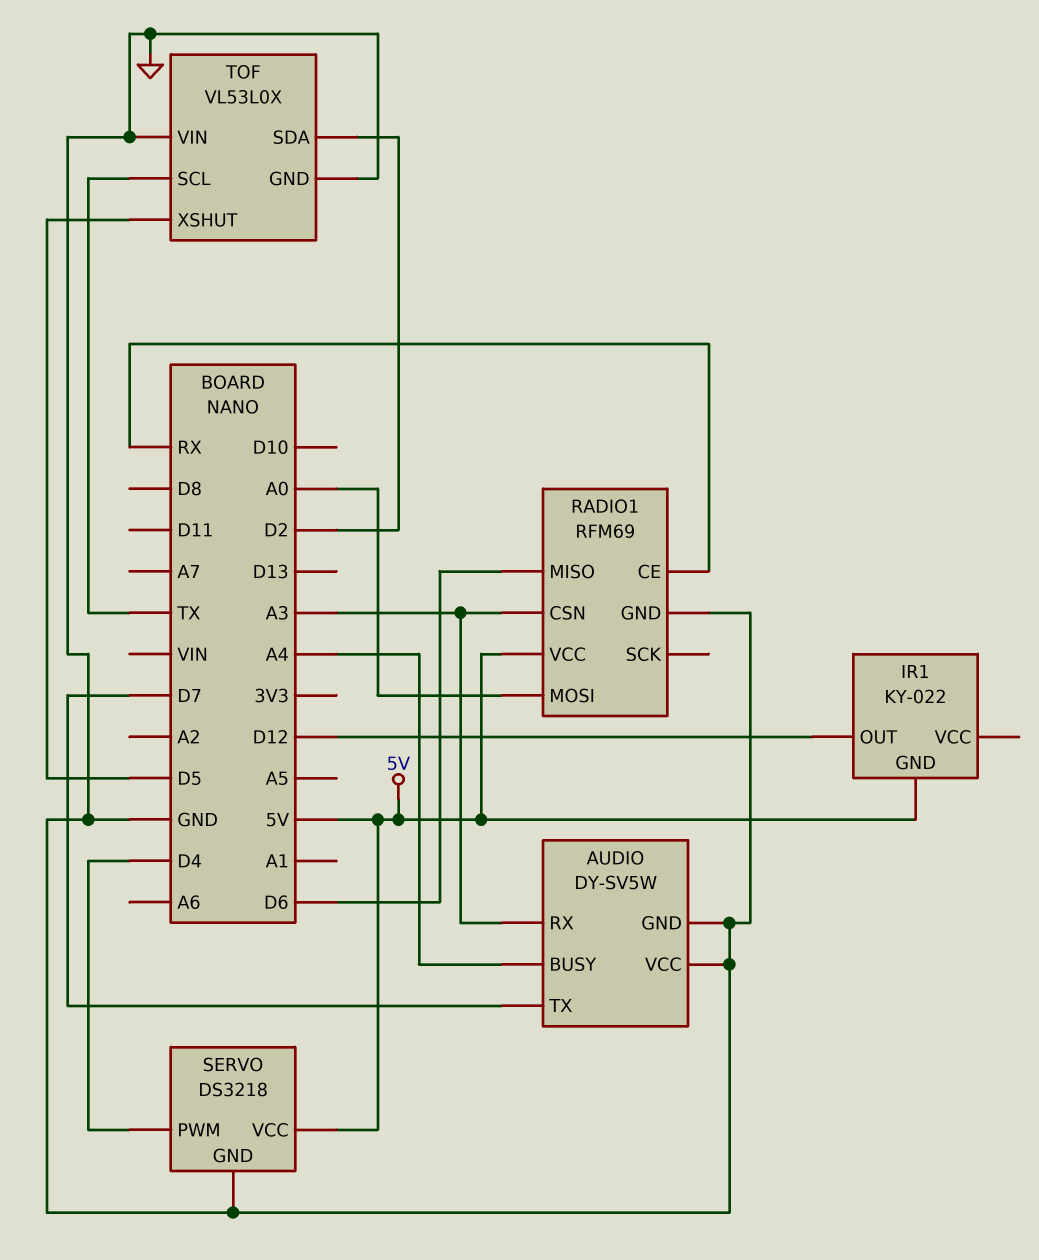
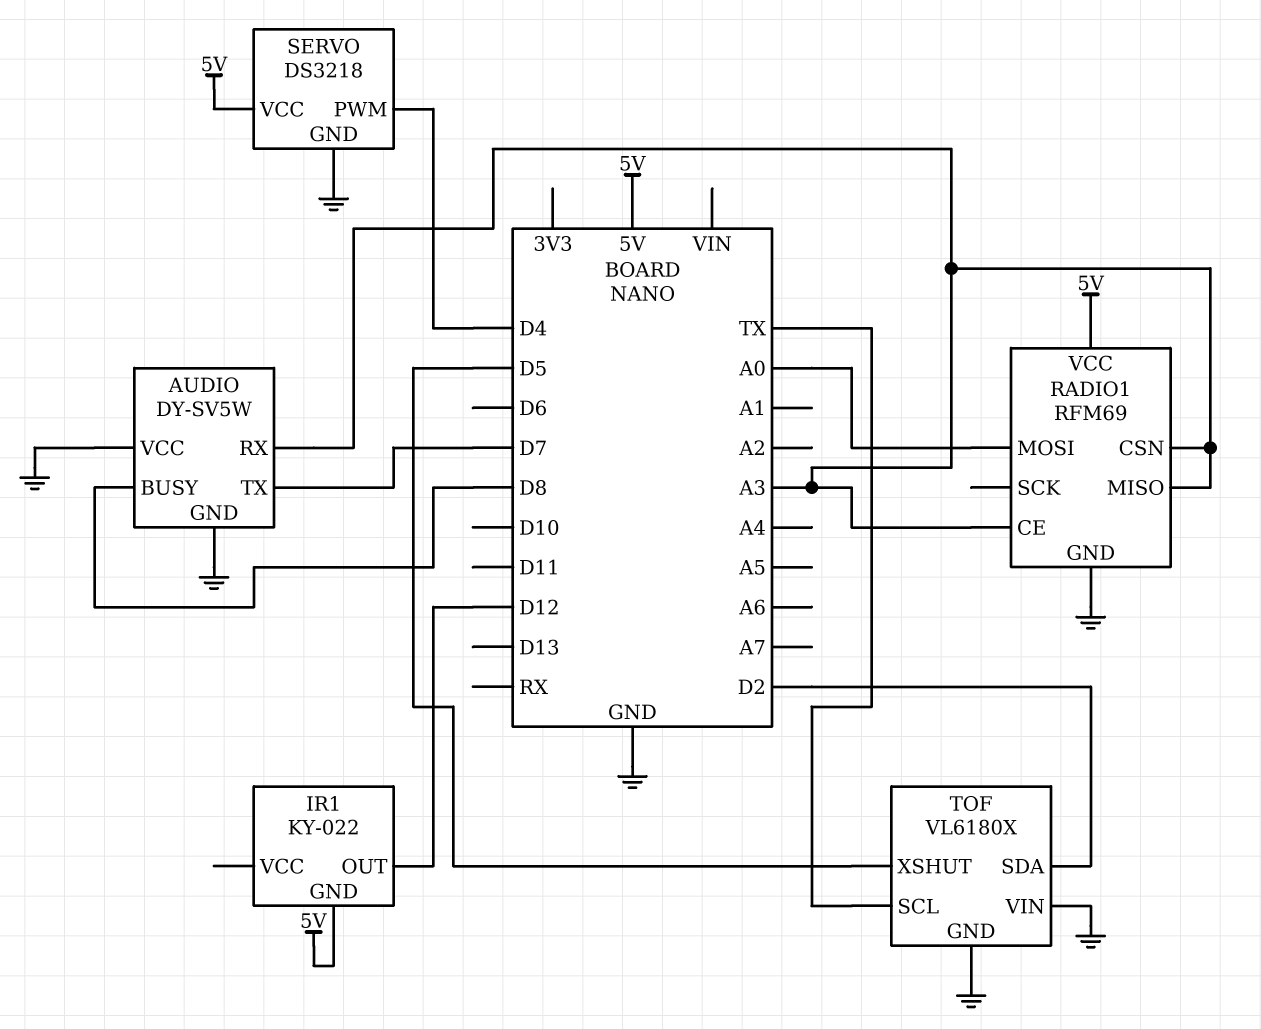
AUDIO pin BUSY: A4 -> D8
RADIO1 pin CE: RX -> A3
RADIO1 pin MISO: D6 -> A3
TOF: VL53L0X -> VL6180X

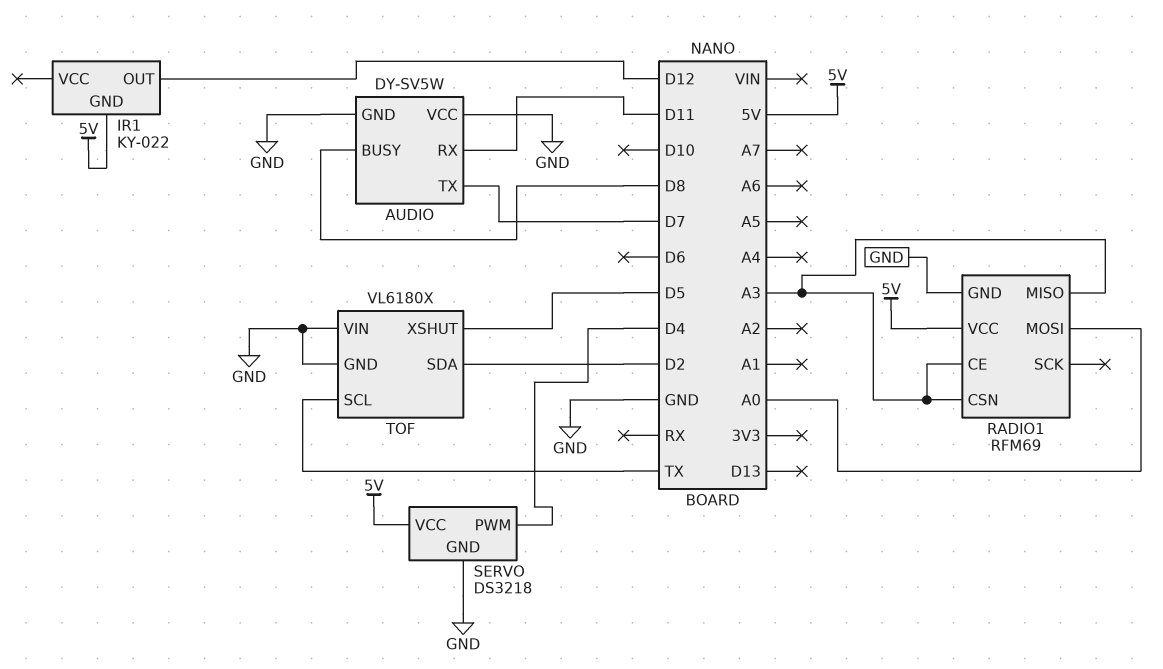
AUDIO pin RX: A3 -> D11

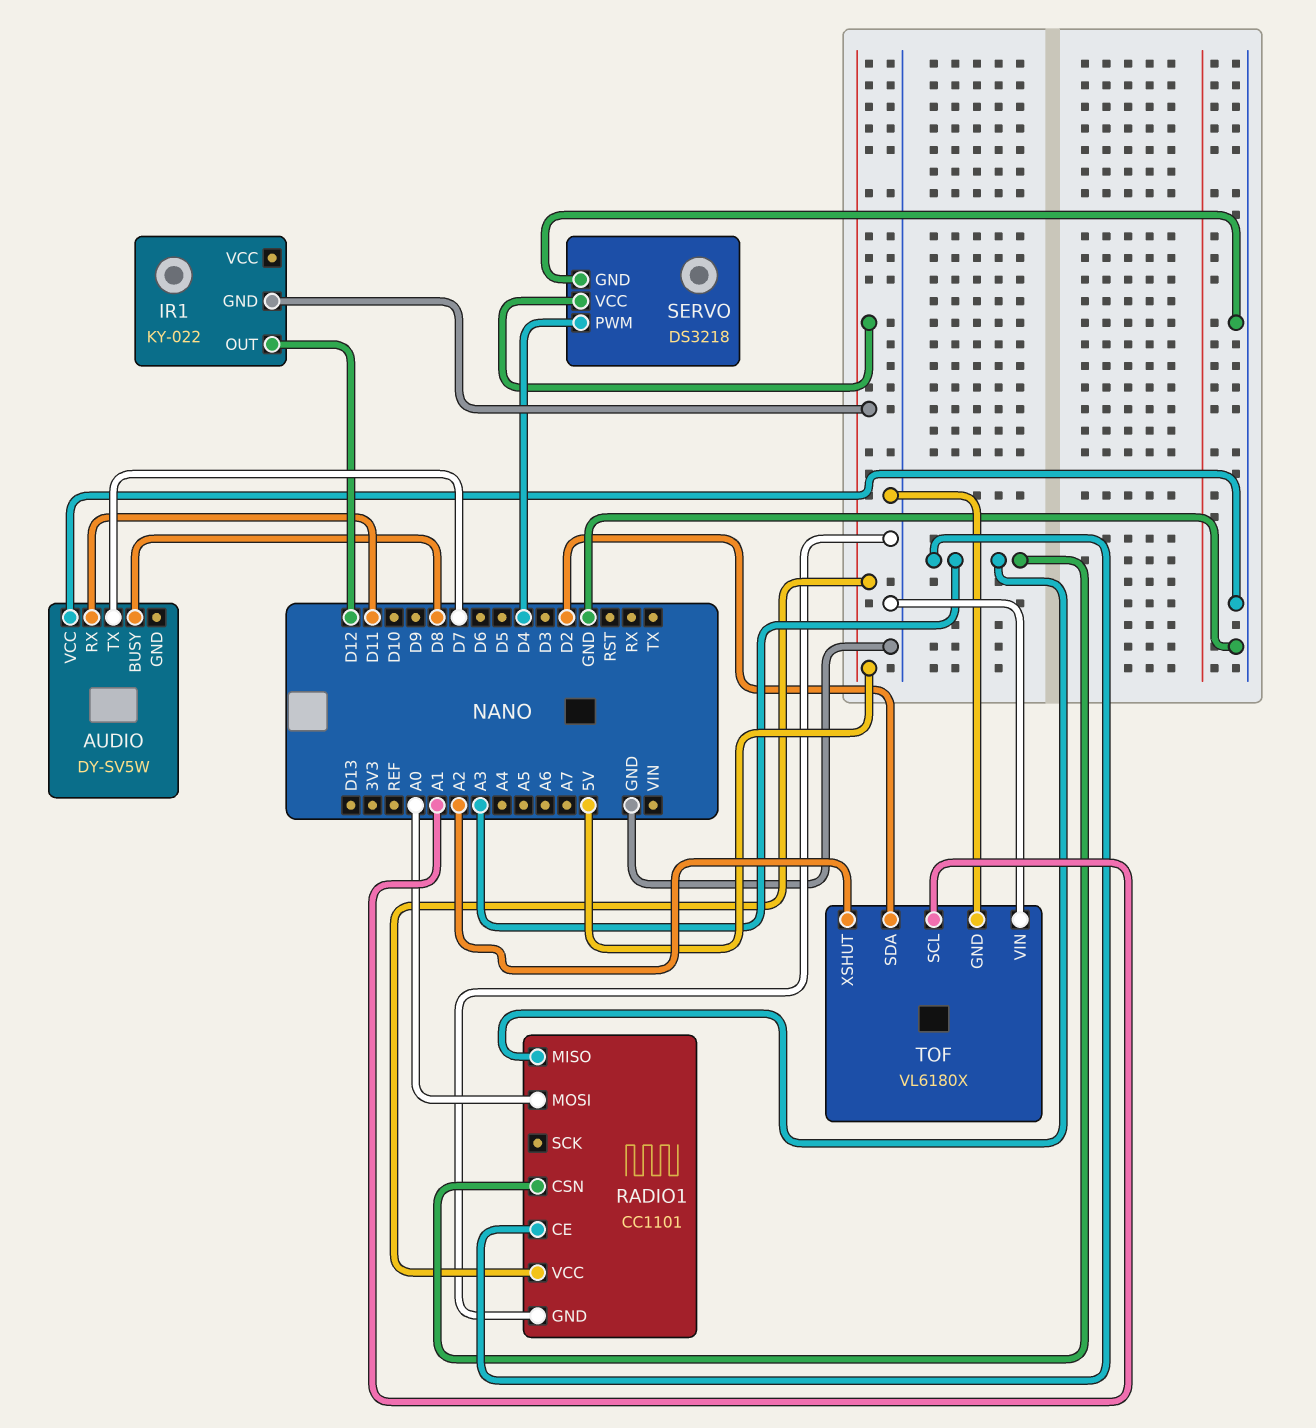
AUDIO pin GND: GND -> none
RADIO1: RFM69 -> CC1101
TOF pin SCL: TX -> A1
TOF pin XSHUT: D5 -> A2

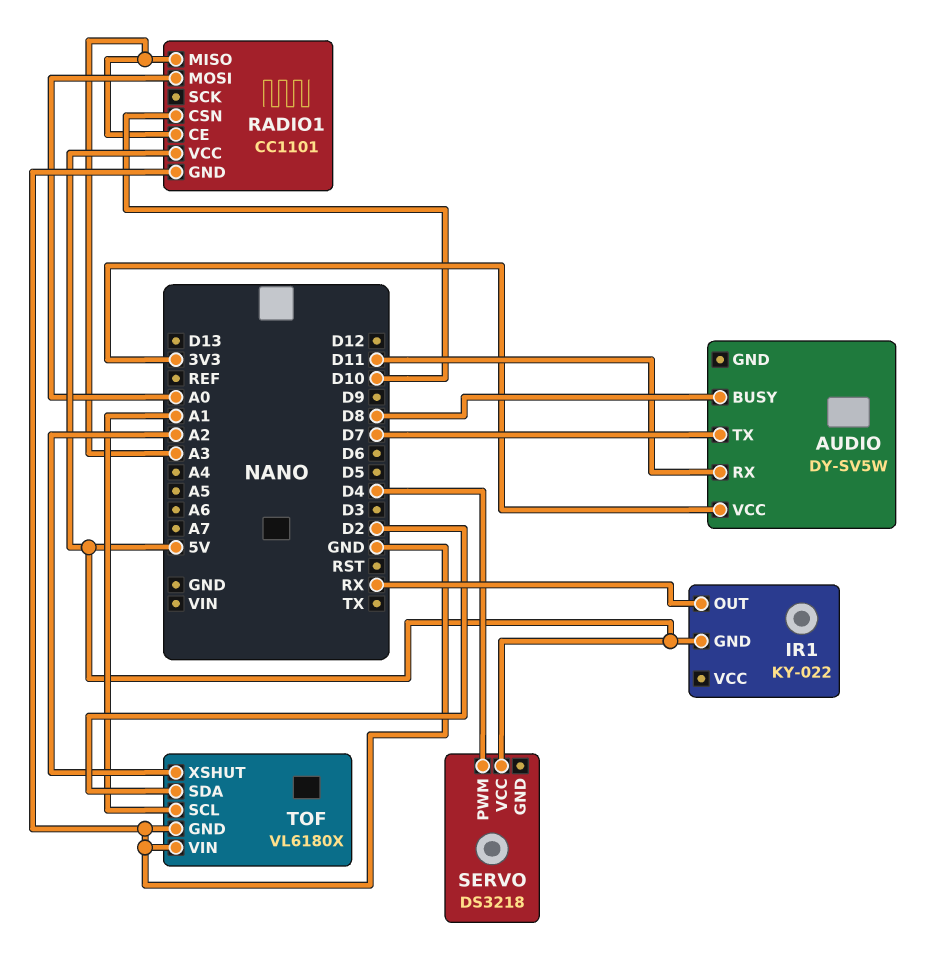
AUDIO pin VCC: GND -> 3V3
IR1 pin OUT: D12 -> RX
RADIO1 pin CSN: A3 -> D10
SERVO pin GND: GND -> none

